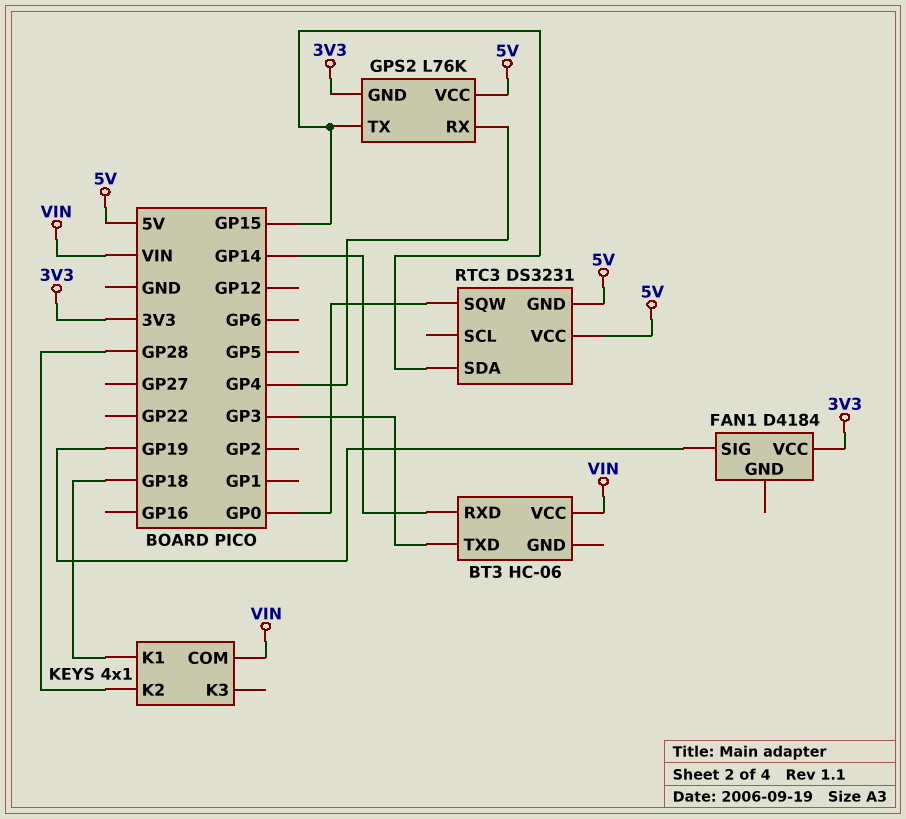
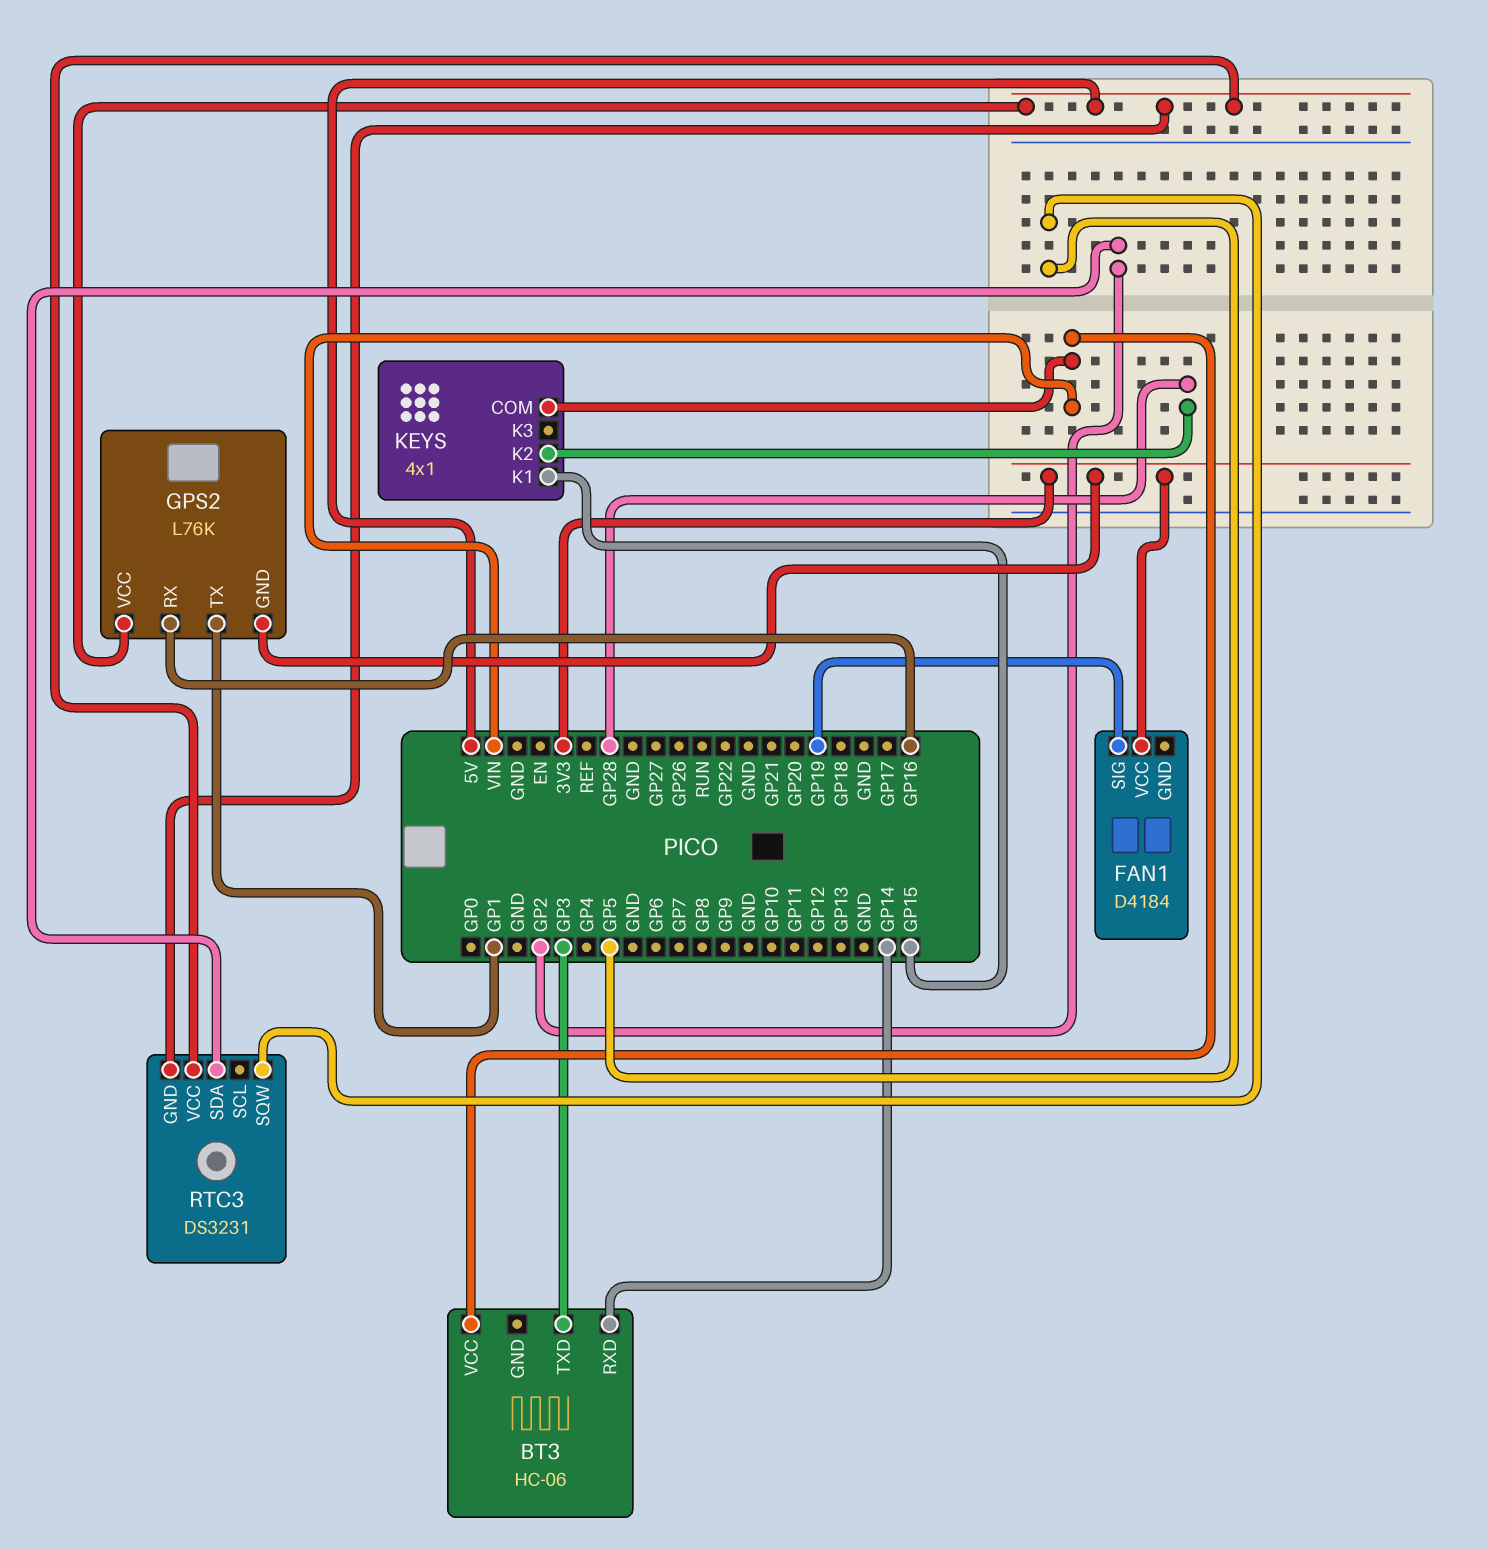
GPS2 pin RX: GP4 -> GP16
GPS2 pin TX: GP15 -> GP1
KEYS pin K1: GP18 -> GP15
RTC3 pin SDA: GP15 -> GP2
RTC3 pin SQW: GP0 -> GP5

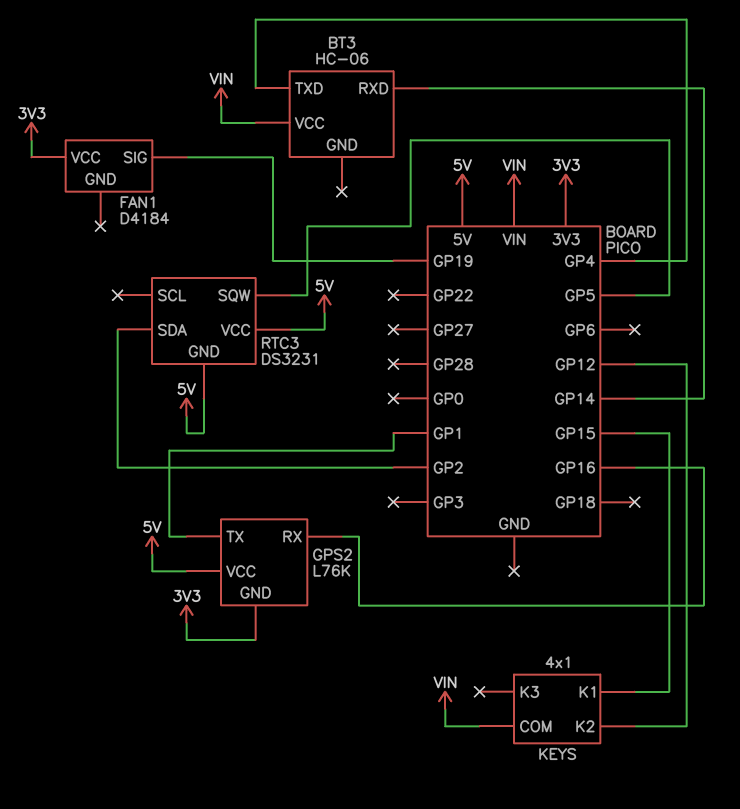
BT3 pin TXD: GP3 -> GP4
KEYS pin K2: GP28 -> GP12

